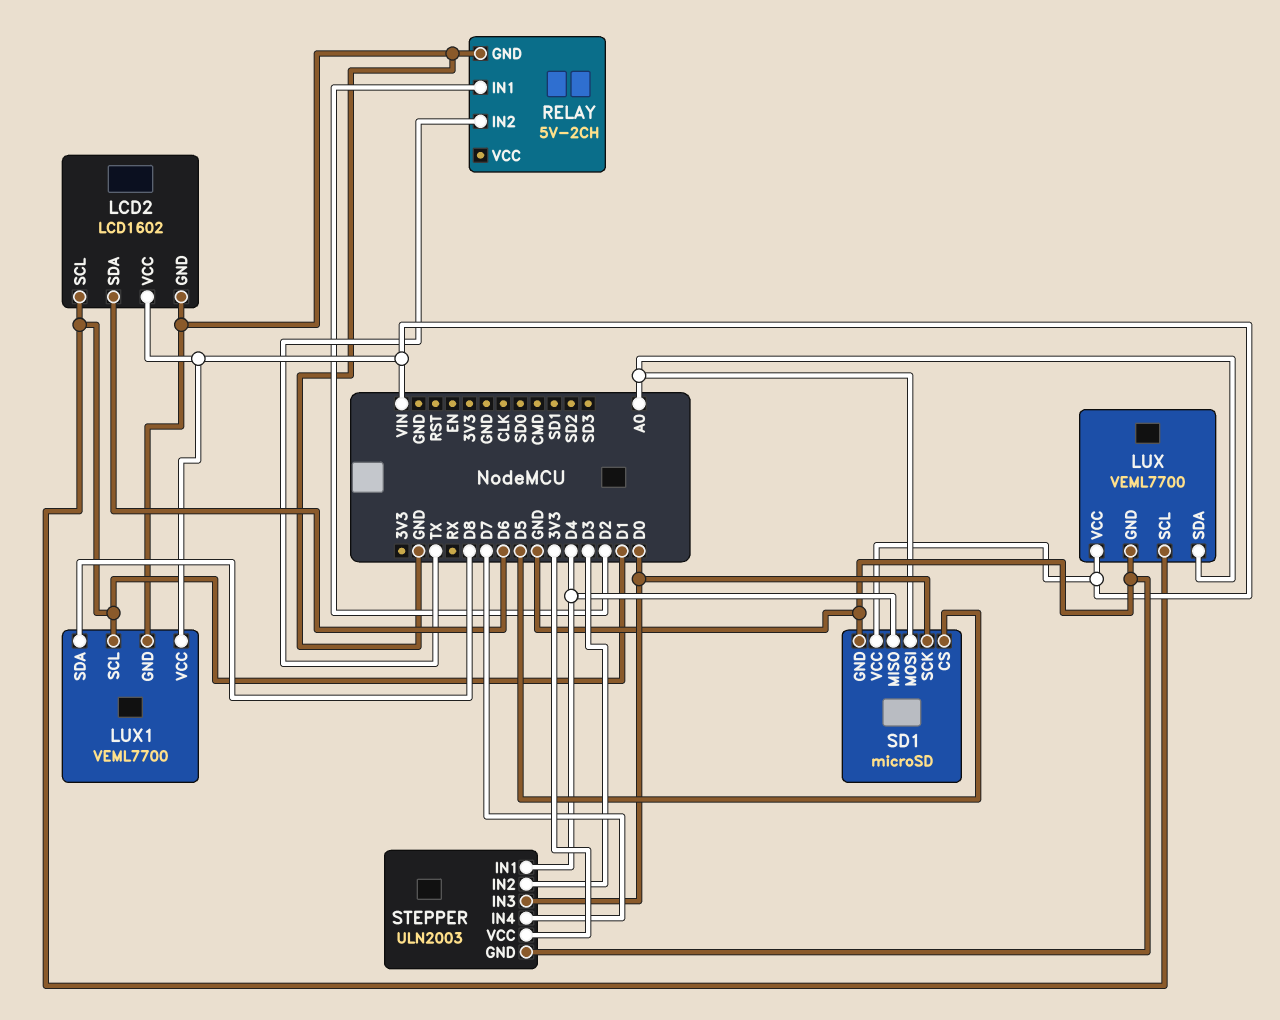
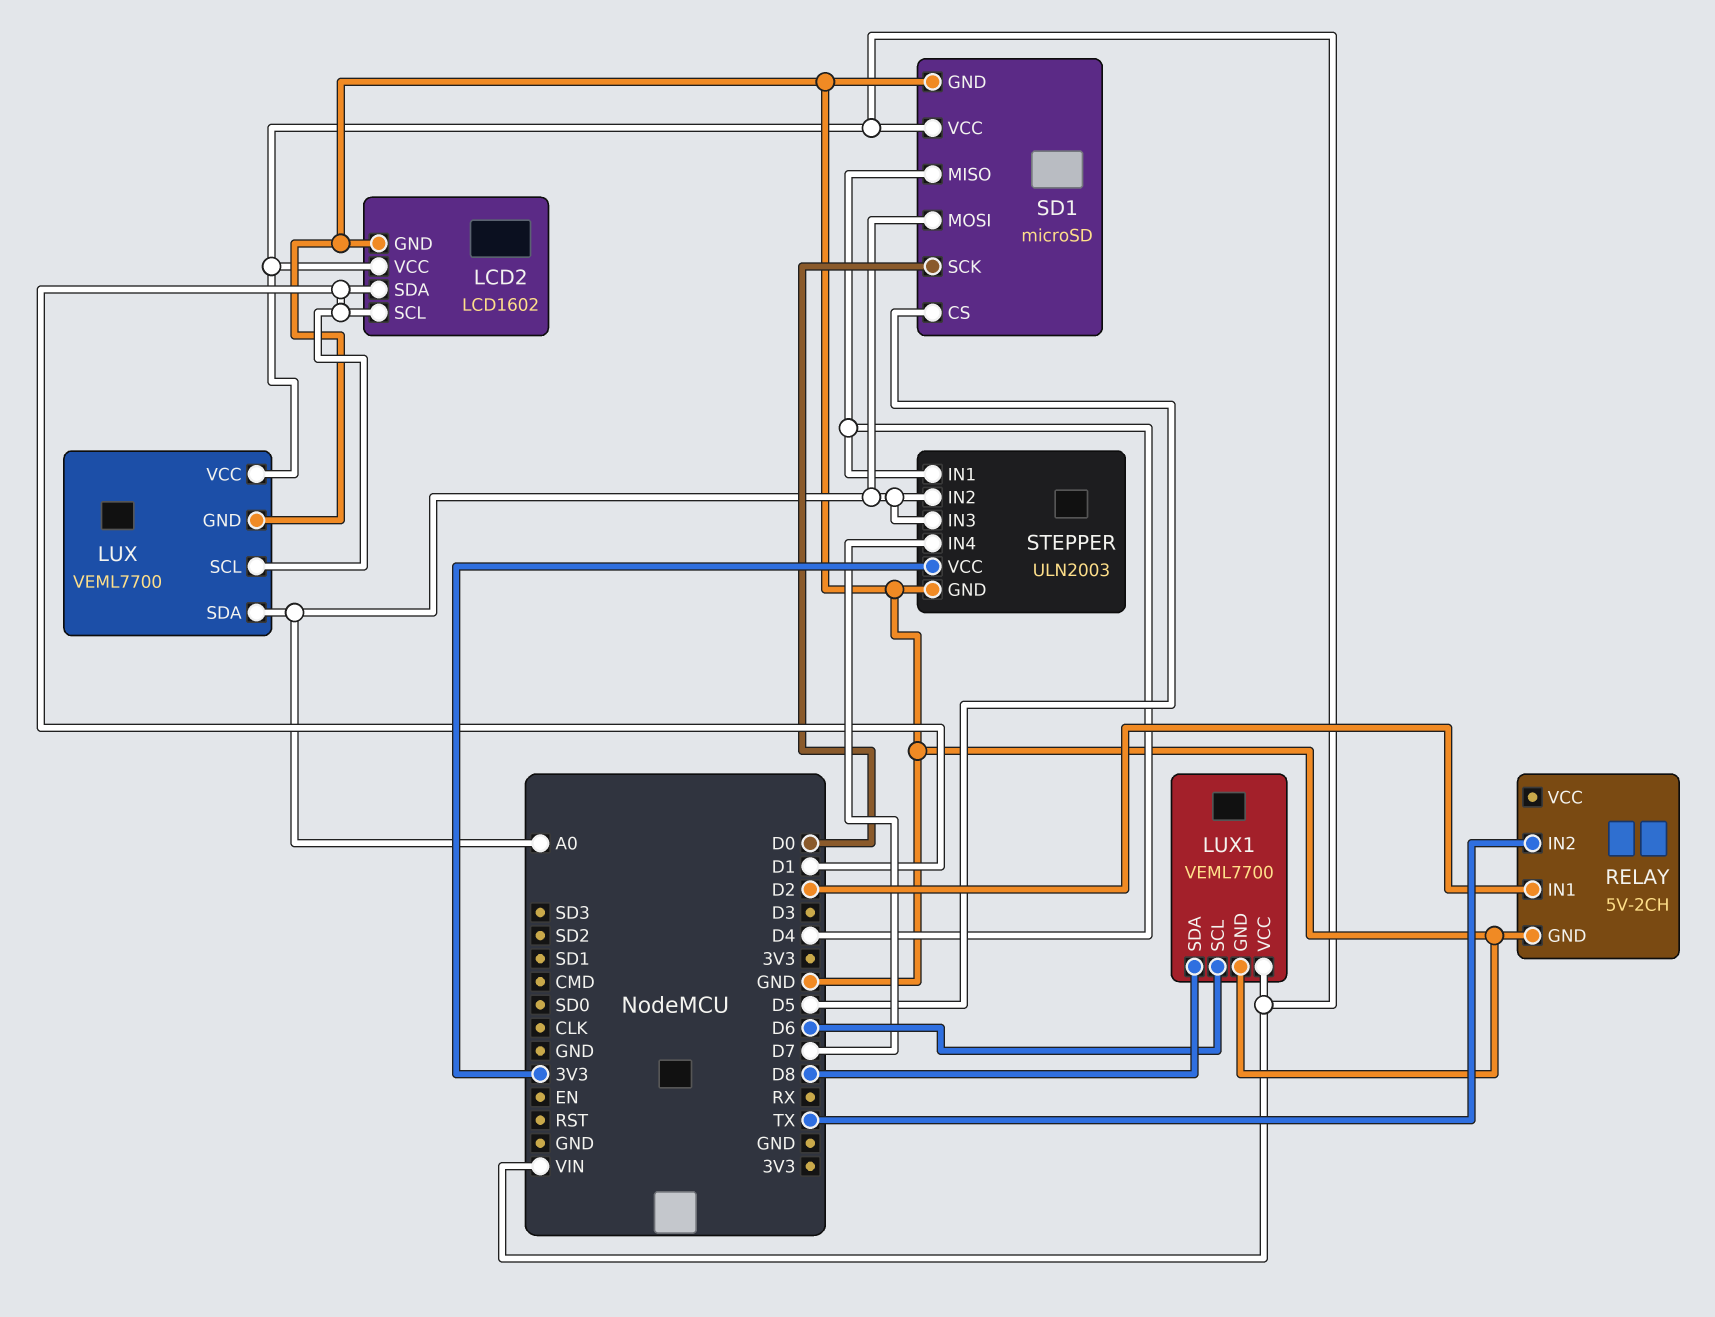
LCD2 pin SDA: D6 -> D1
LUX1 pin SCL: D1 -> D6
STEPPER pin IN2: D3 -> A0
STEPPER pin IN3: D0 -> A0

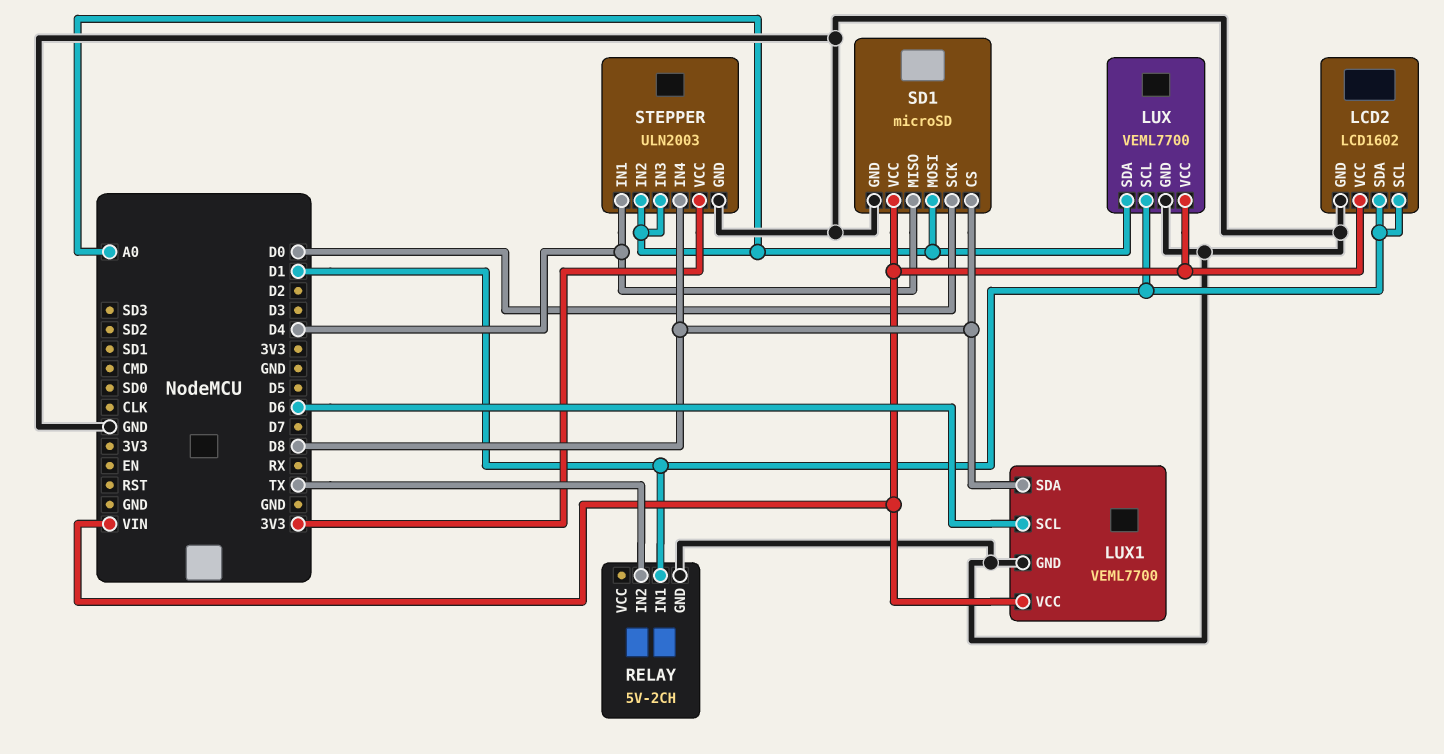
RELAY pin IN1: D2 -> D1
SD1 pin CS: D5 -> D8
STEPPER pin IN4: D7 -> D8

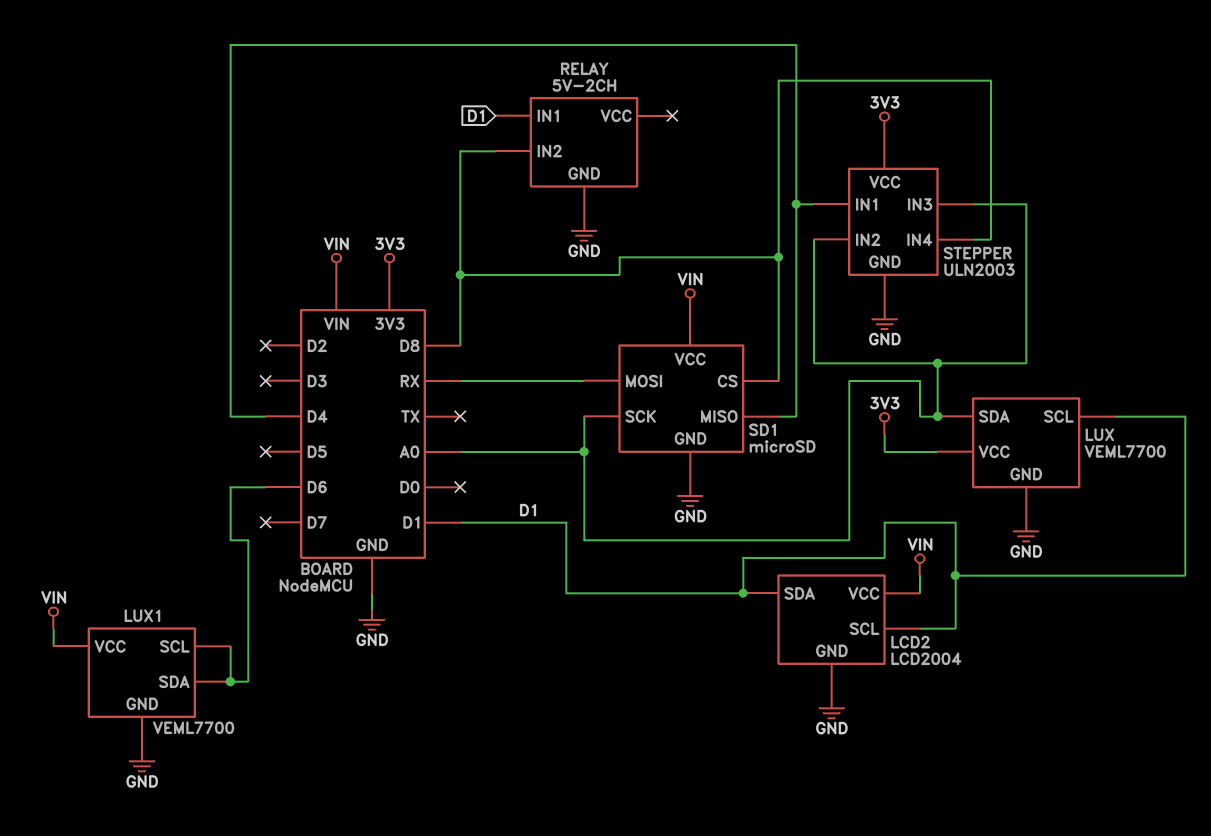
LCD2: LCD1602 -> LCD2004
LUX pin VCC: VIN -> 3V3
LUX1 pin SDA: D8 -> D6
RELAY pin IN2: TX -> D8
SD1 pin MOSI: A0 -> RX
SD1 pin SCK: D0 -> A0

